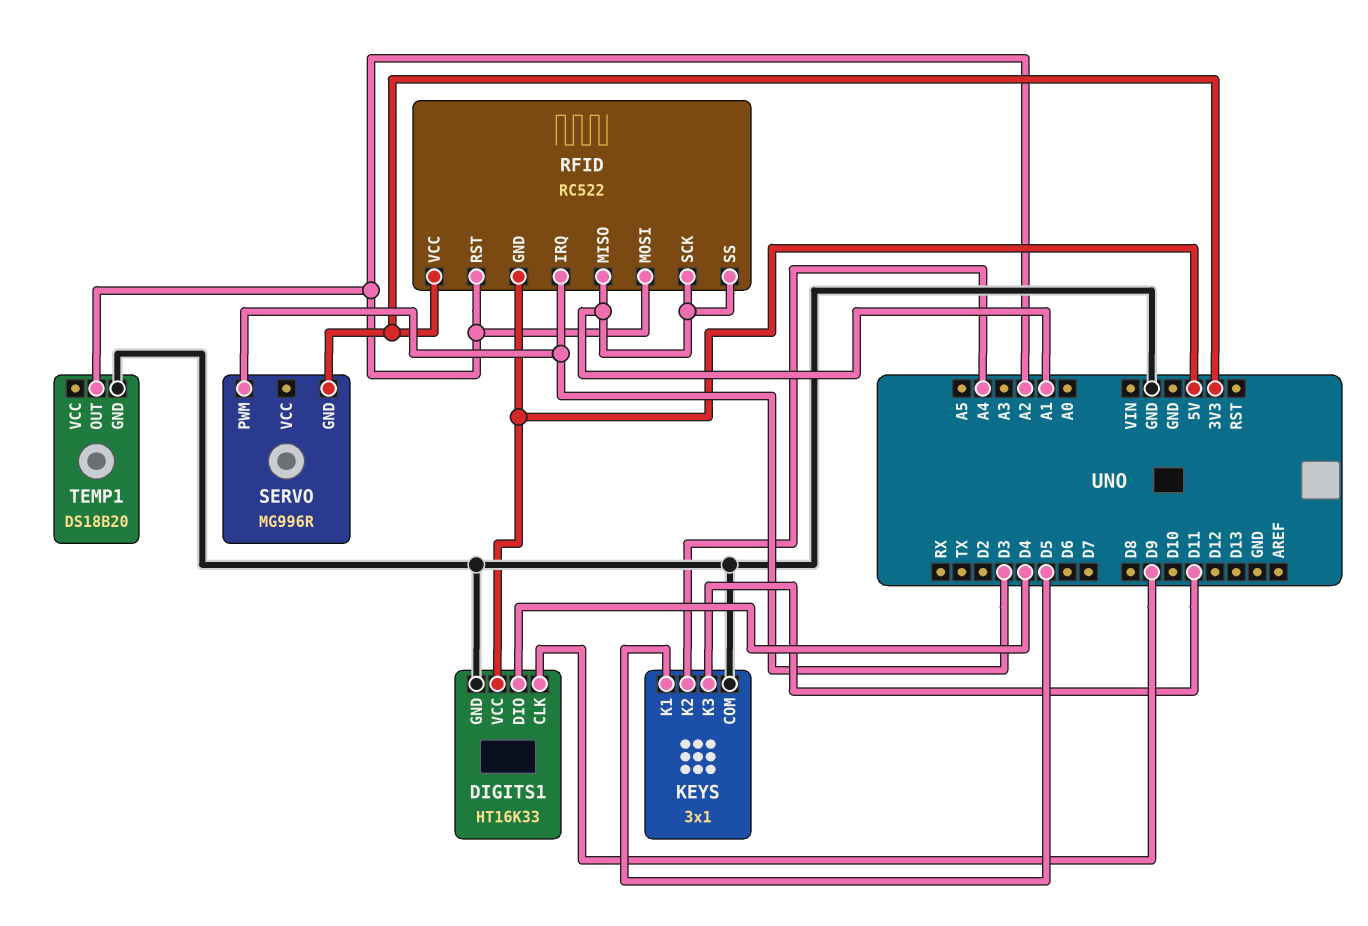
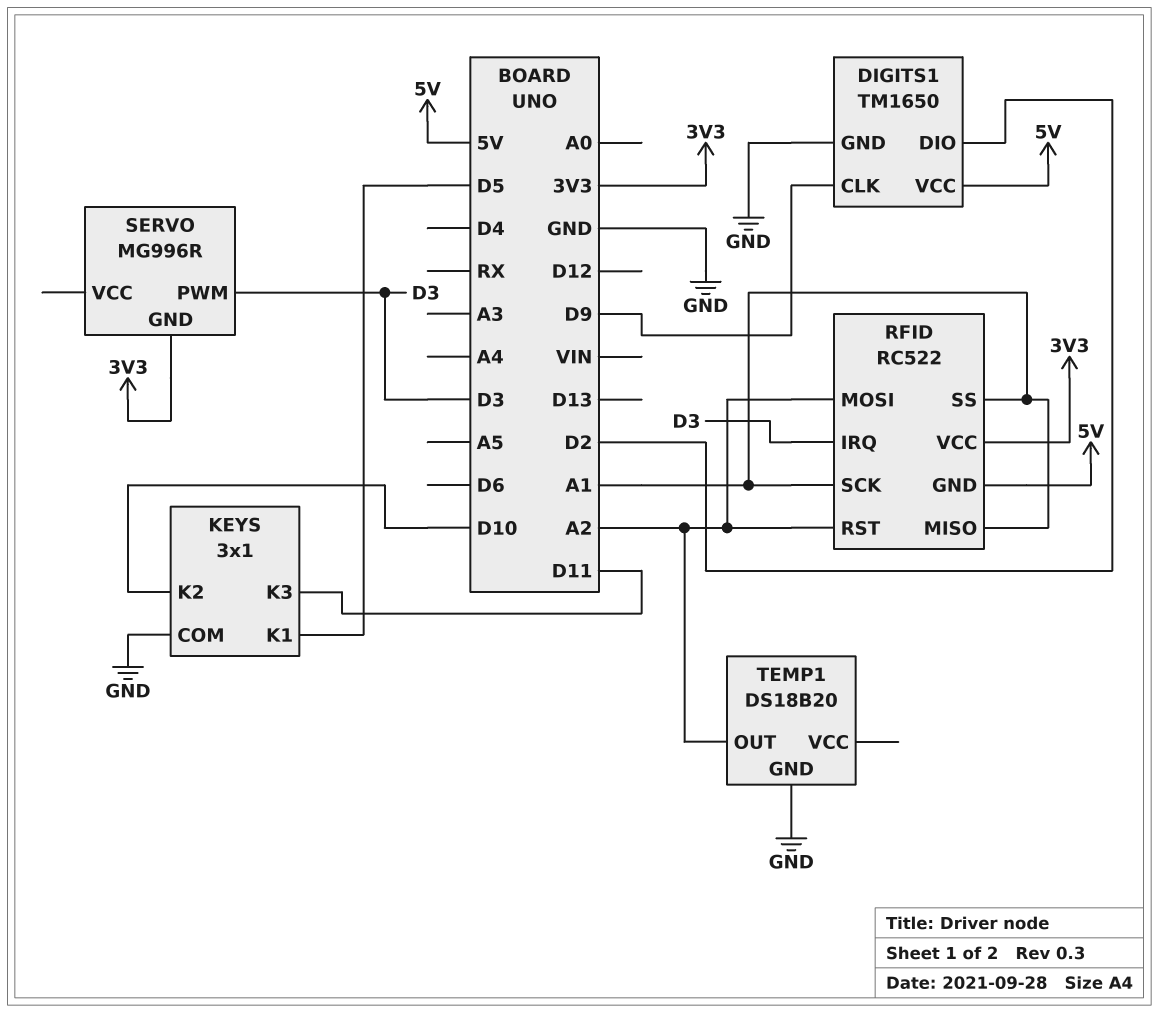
DIGITS1: HT16K33 -> TM1650
DIGITS1 pin DIO: D4 -> D2
KEYS pin K2: A4 -> D10

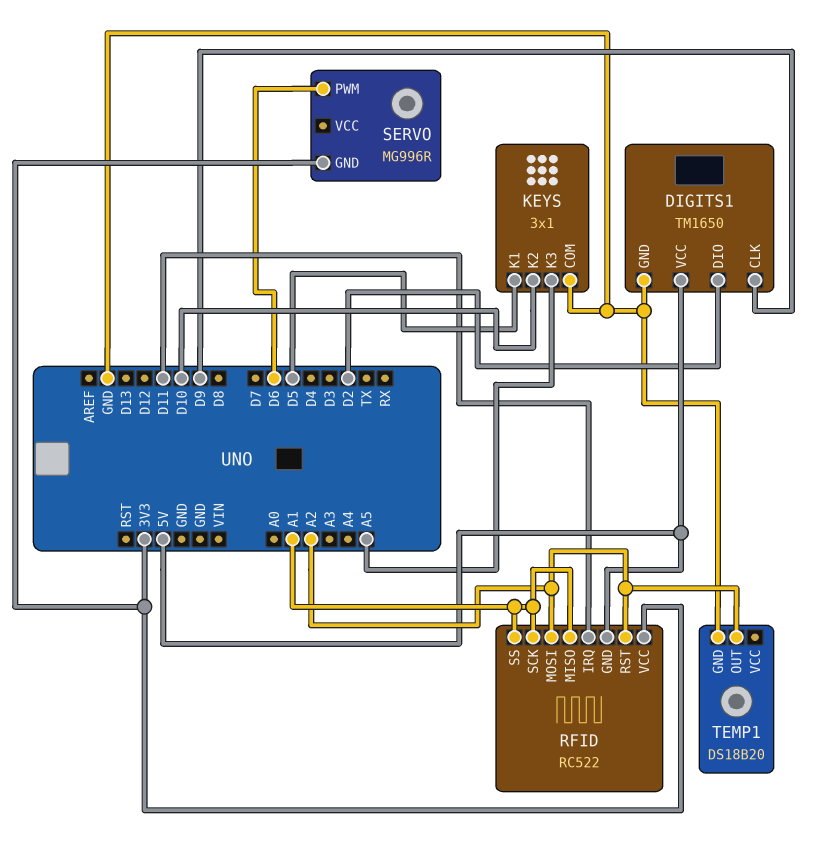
KEYS pin K3: D11 -> A5
RFID pin IRQ: D3 -> D11
SERVO pin PWM: D3 -> D6

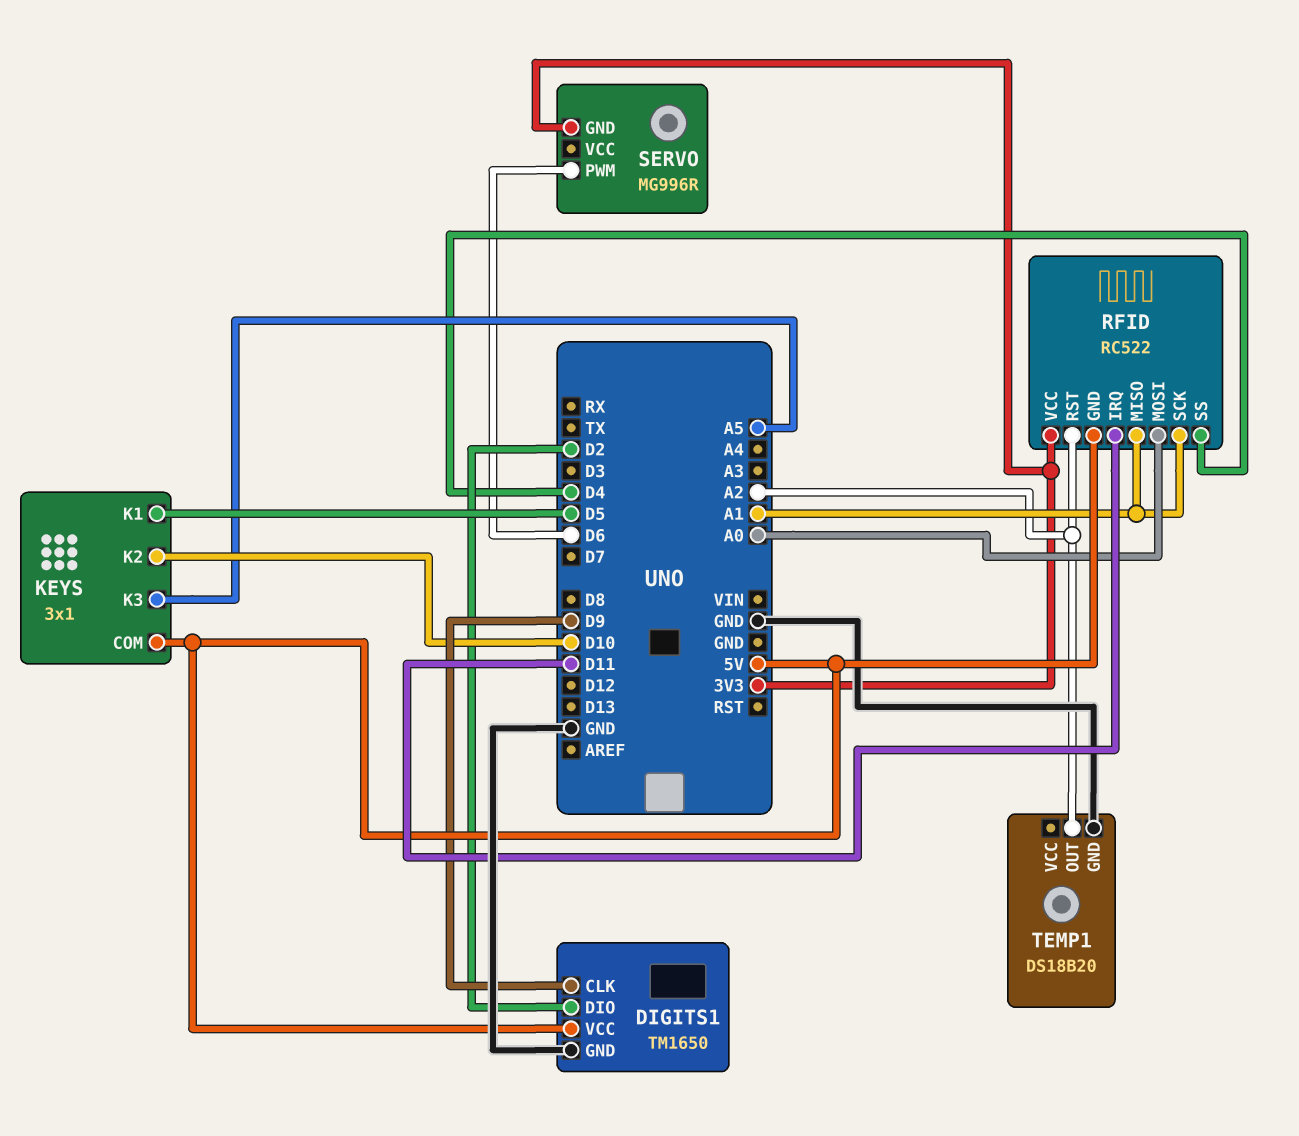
KEYS pin COM: GND -> 5V
RFID pin MOSI: A2 -> A0
RFID pin SS: A1 -> D4

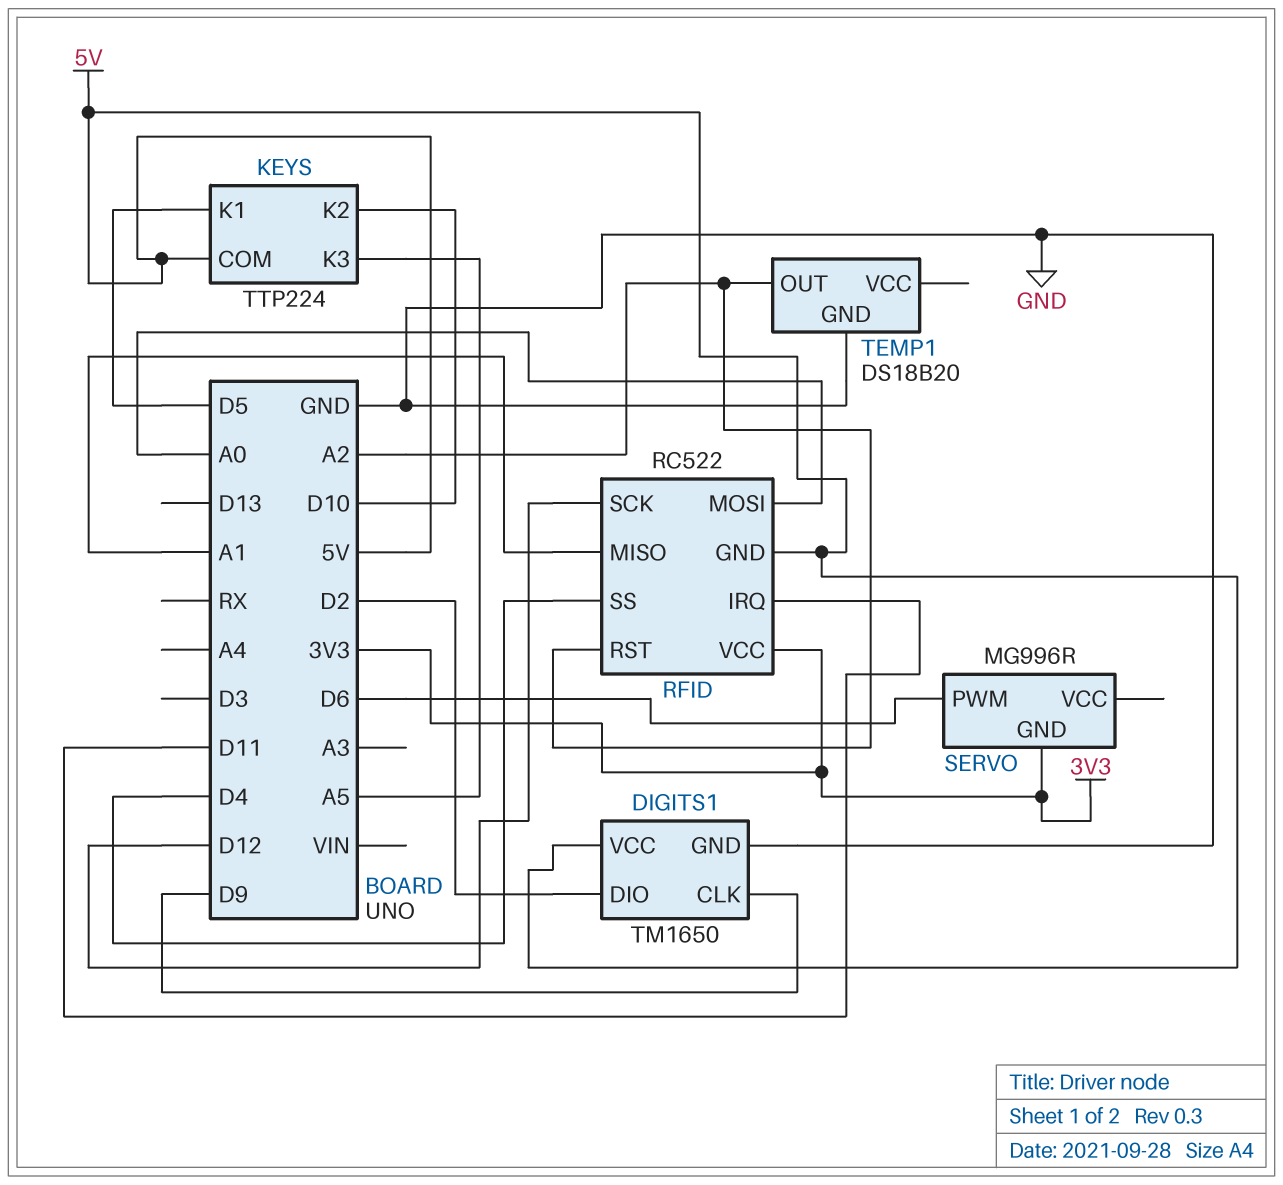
KEYS: 3x1 -> TTP224
RFID pin SCK: A1 -> D12

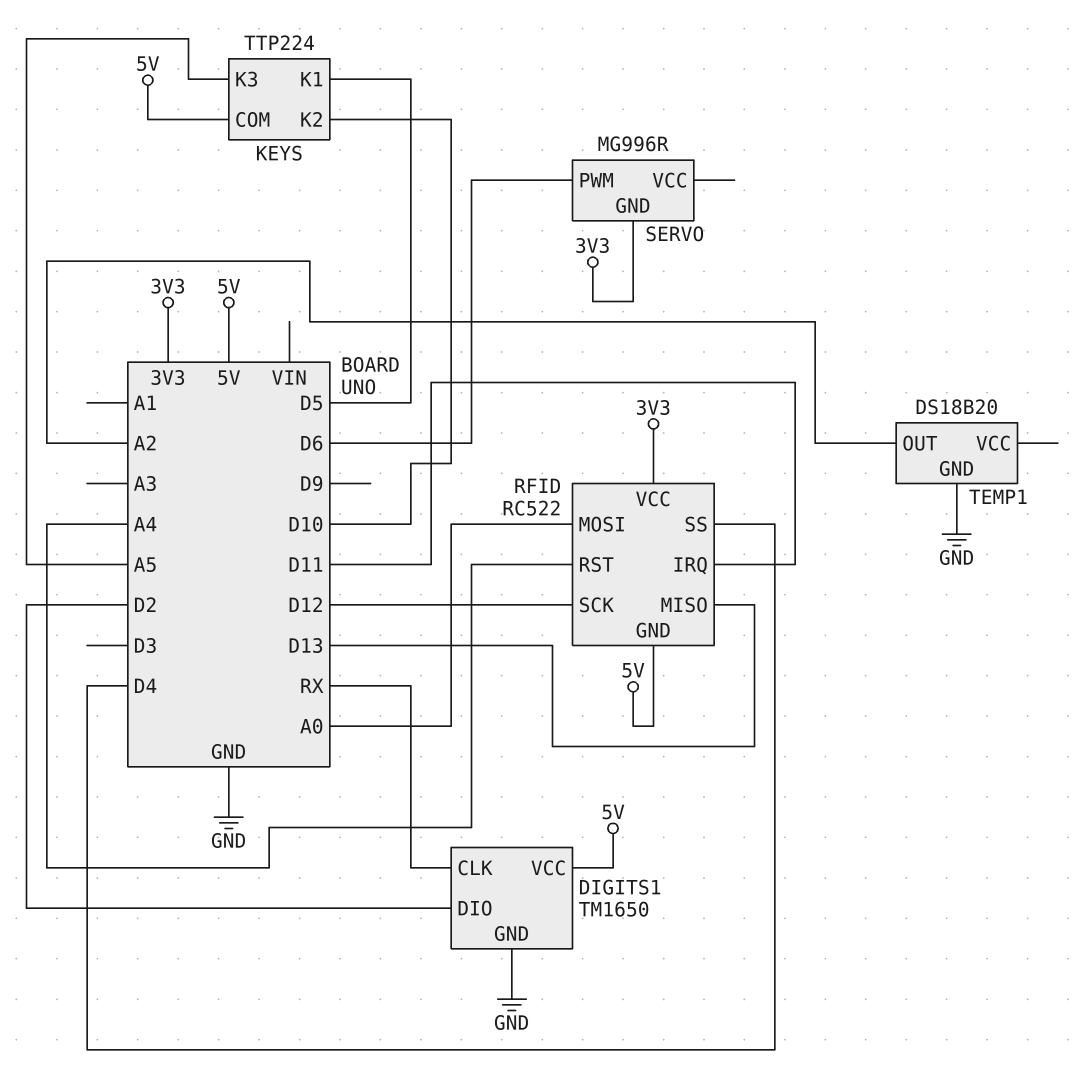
DIGITS1 pin CLK: D9 -> RX
RFID pin MISO: A1 -> D13
RFID pin RST: A2 -> A4

